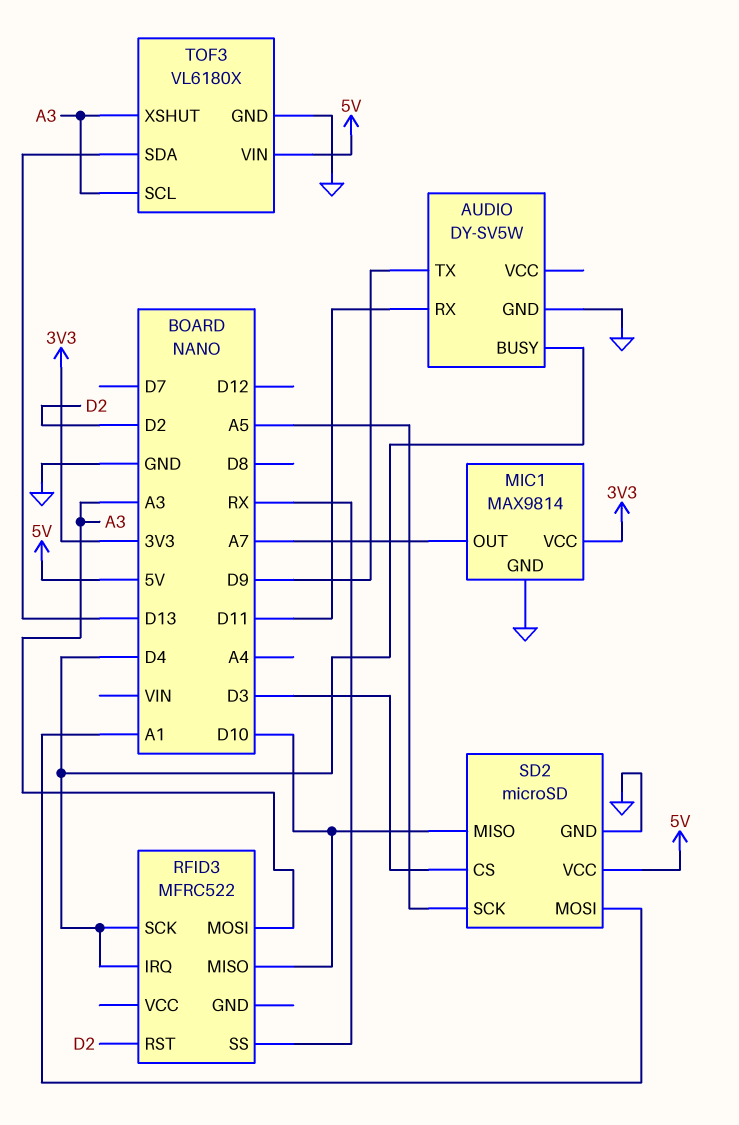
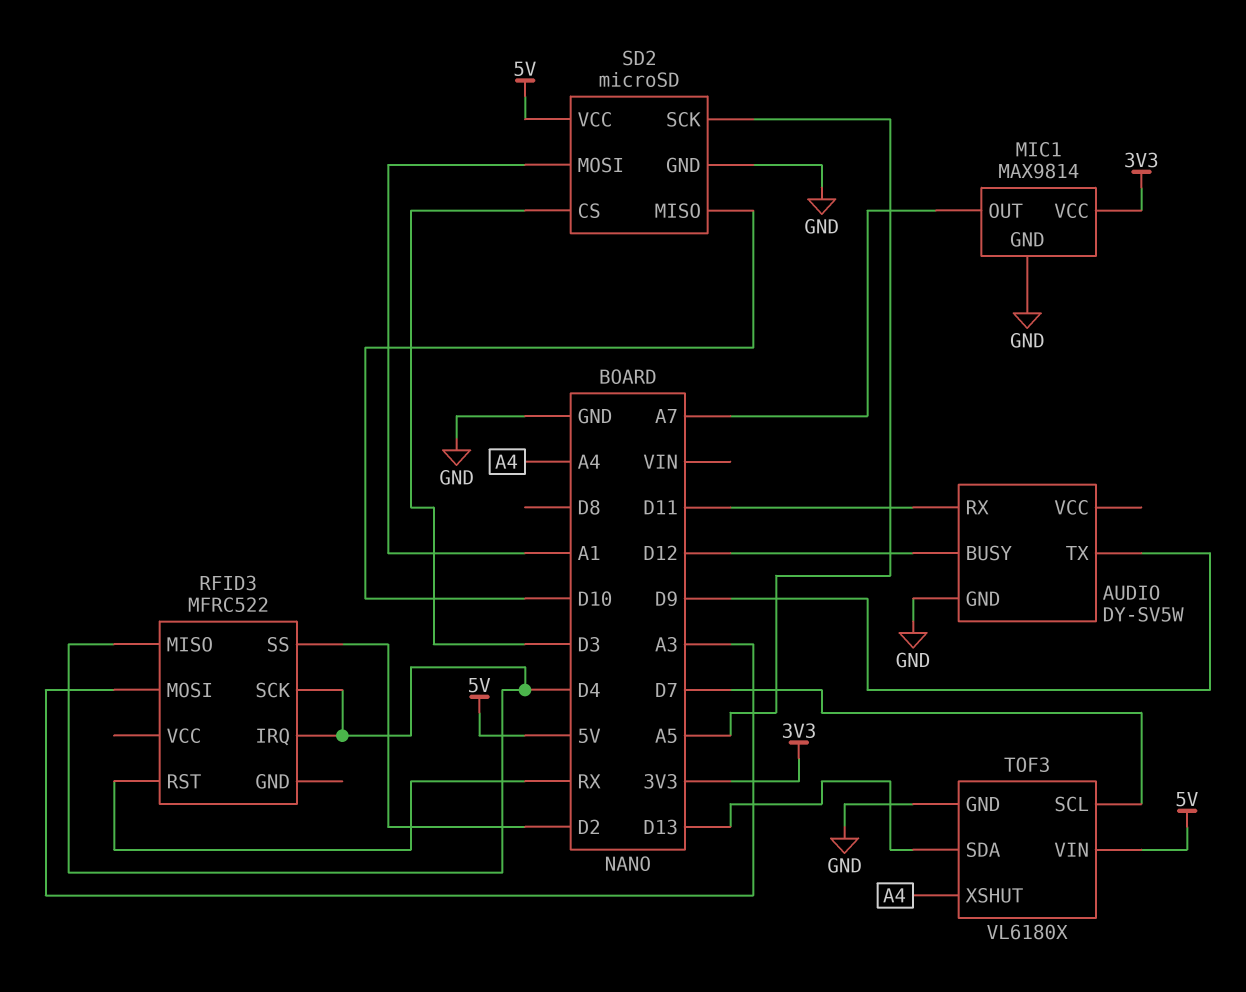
AUDIO pin BUSY: D4 -> D12
RFID3 pin MISO: D10 -> D4
RFID3 pin RST: D2 -> RX
RFID3 pin SS: RX -> D2
TOF3 pin SCL: A3 -> D7
TOF3 pin XSHUT: A3 -> A4

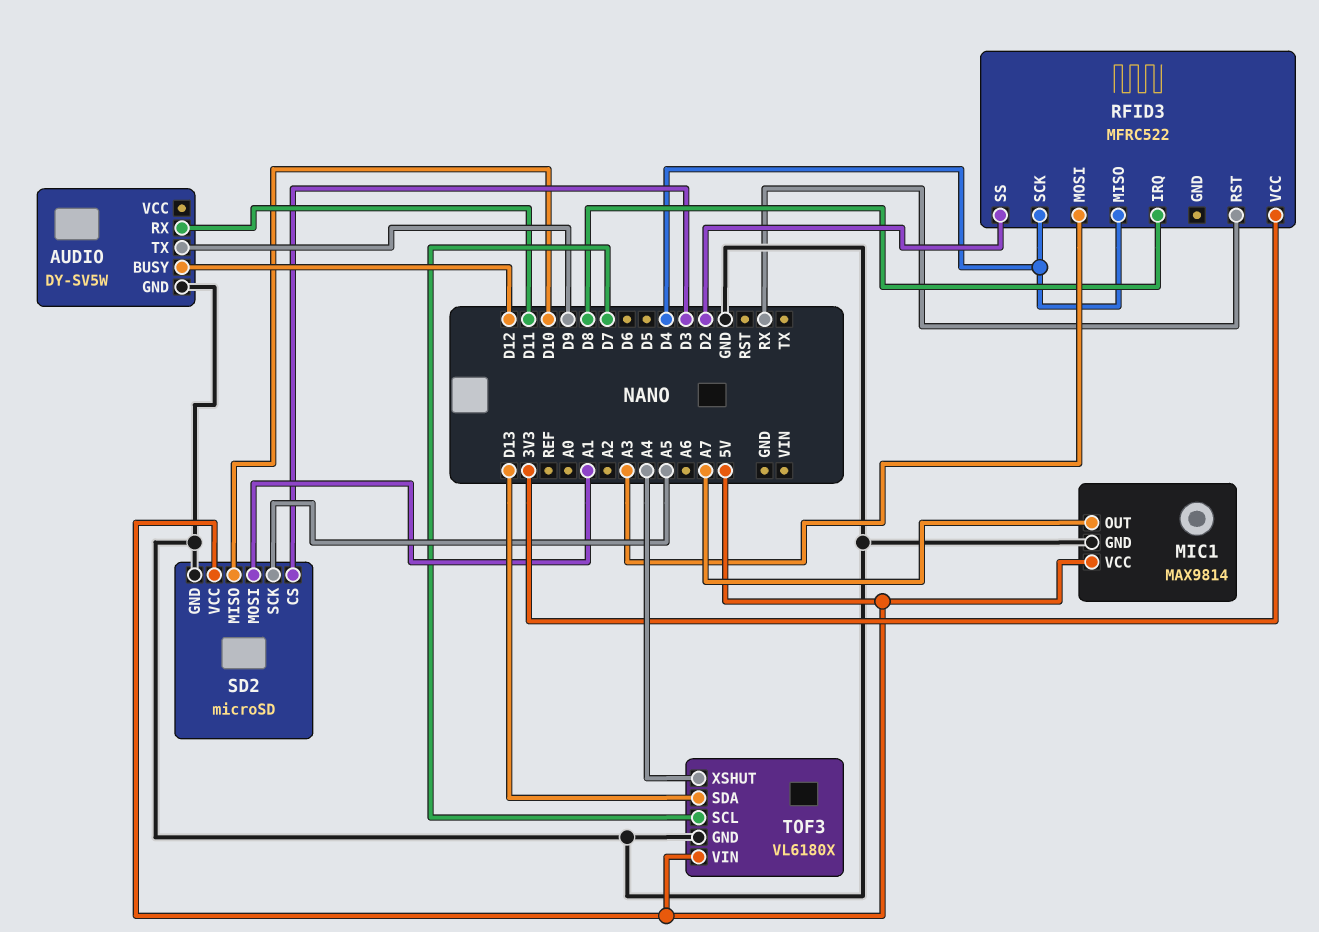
MIC1 pin VCC: 3V3 -> 5V
RFID3 pin IRQ: D4 -> D8
RFID3 pin VCC: none -> 3V3

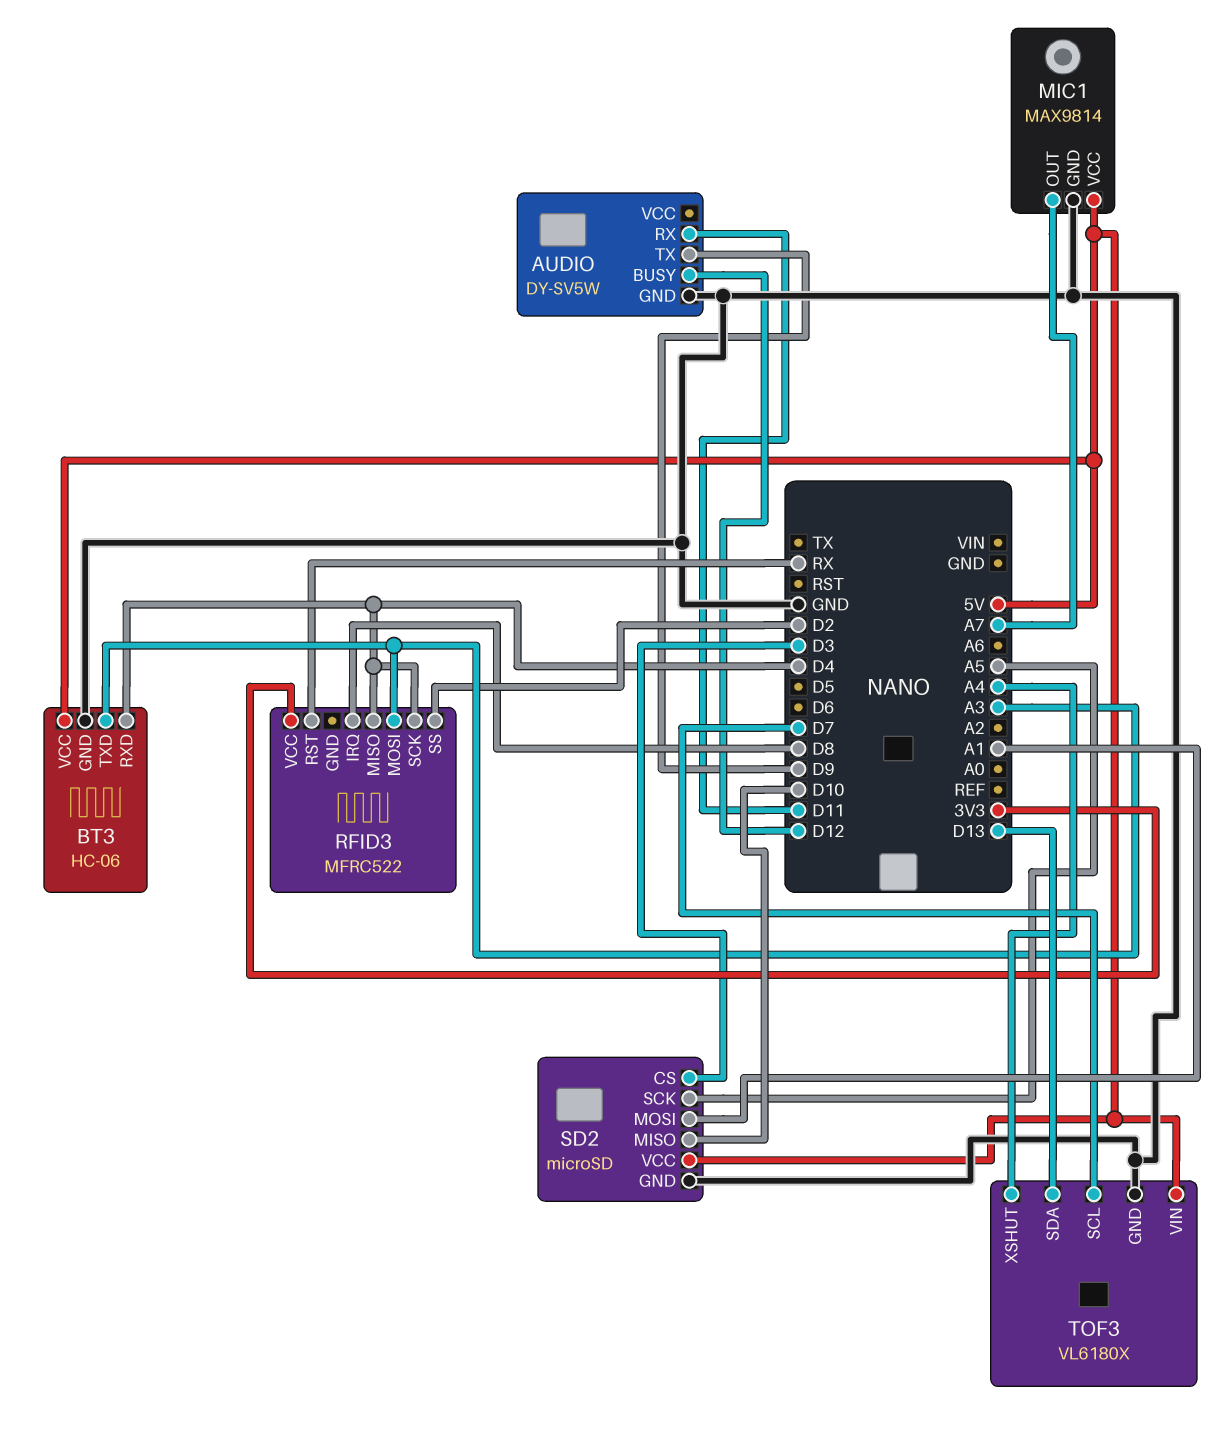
BT3: none -> HC-06
BT3 pin GND: none -> GND
BT3 pin RXD: none -> D4
BT3 pin TXD: none -> A3
BT3 pin VCC: none -> 5V

